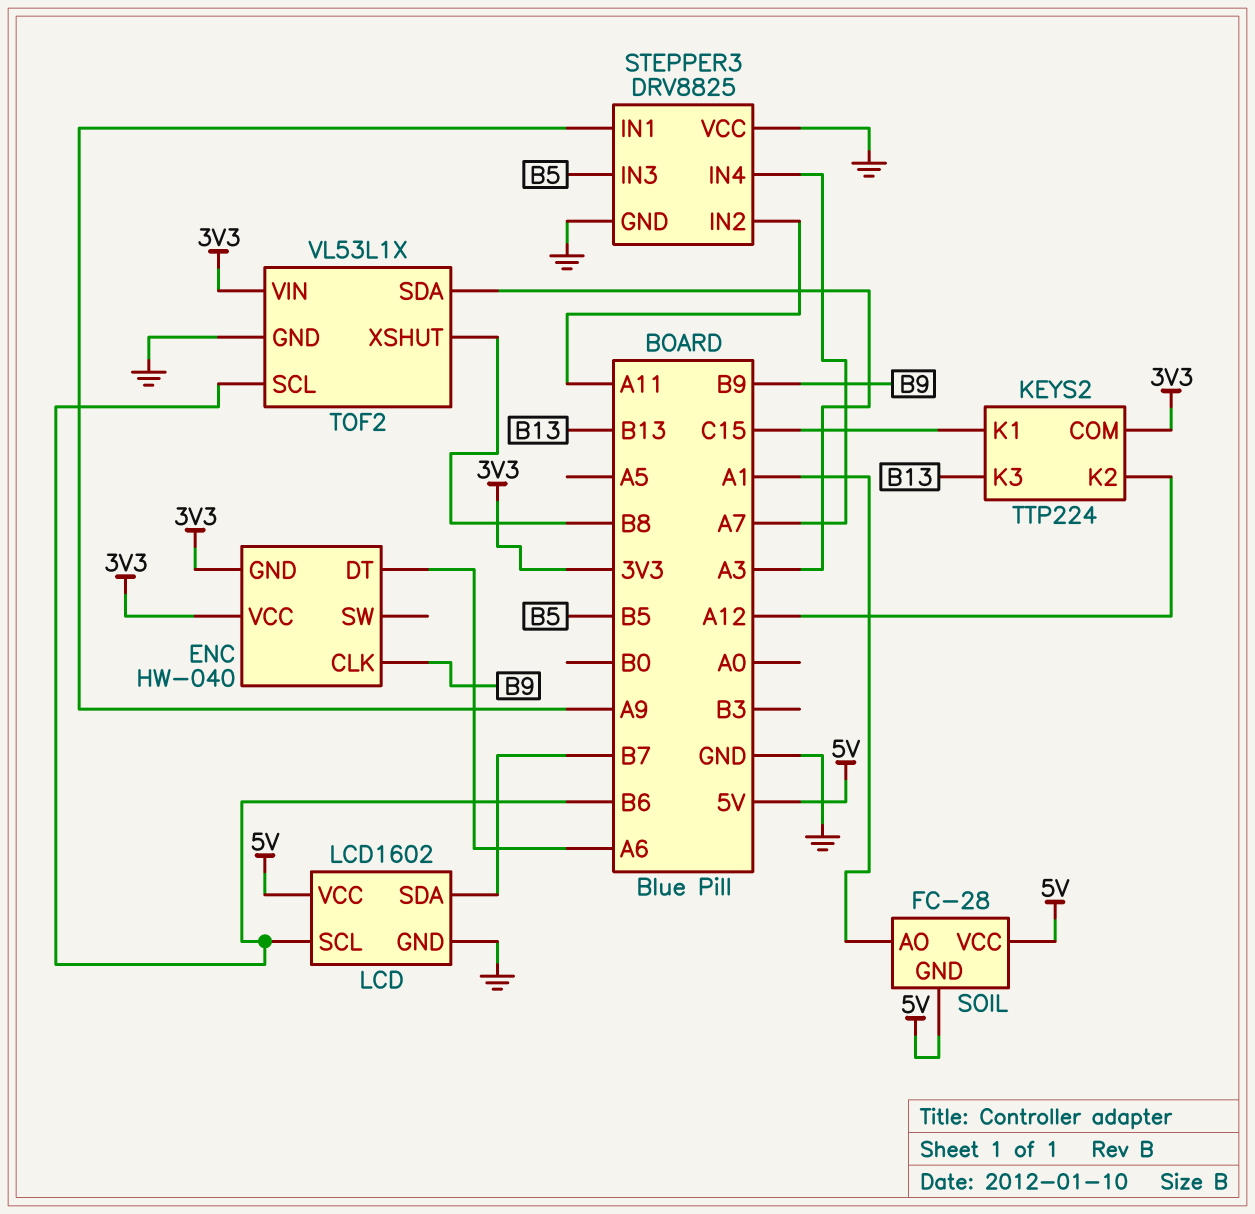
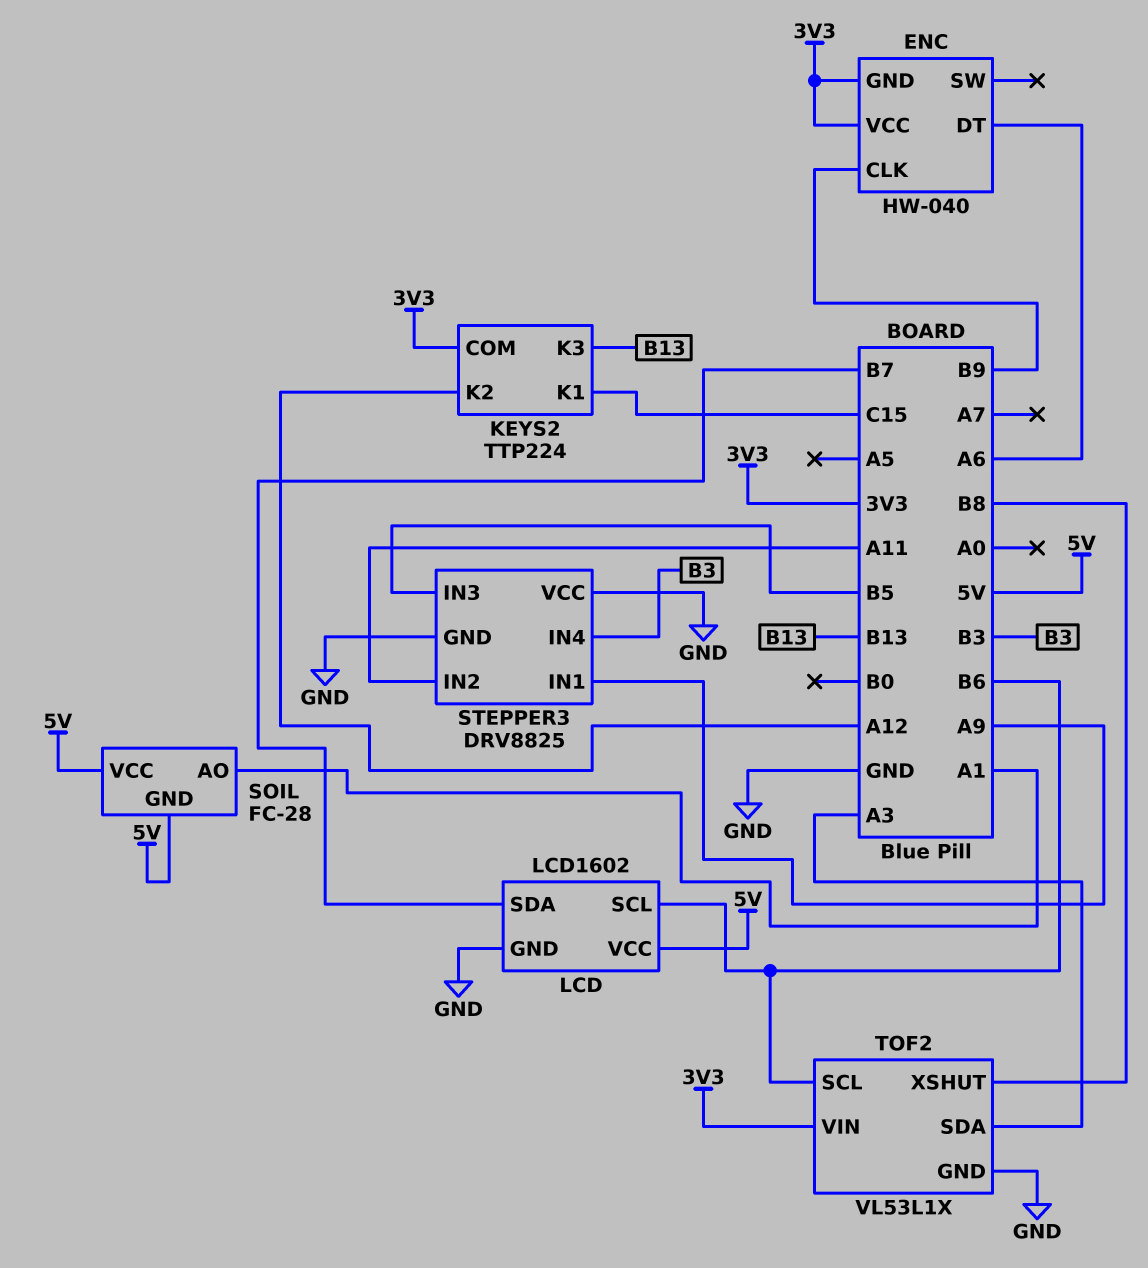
STEPPER3 pin IN4: A7 -> B3

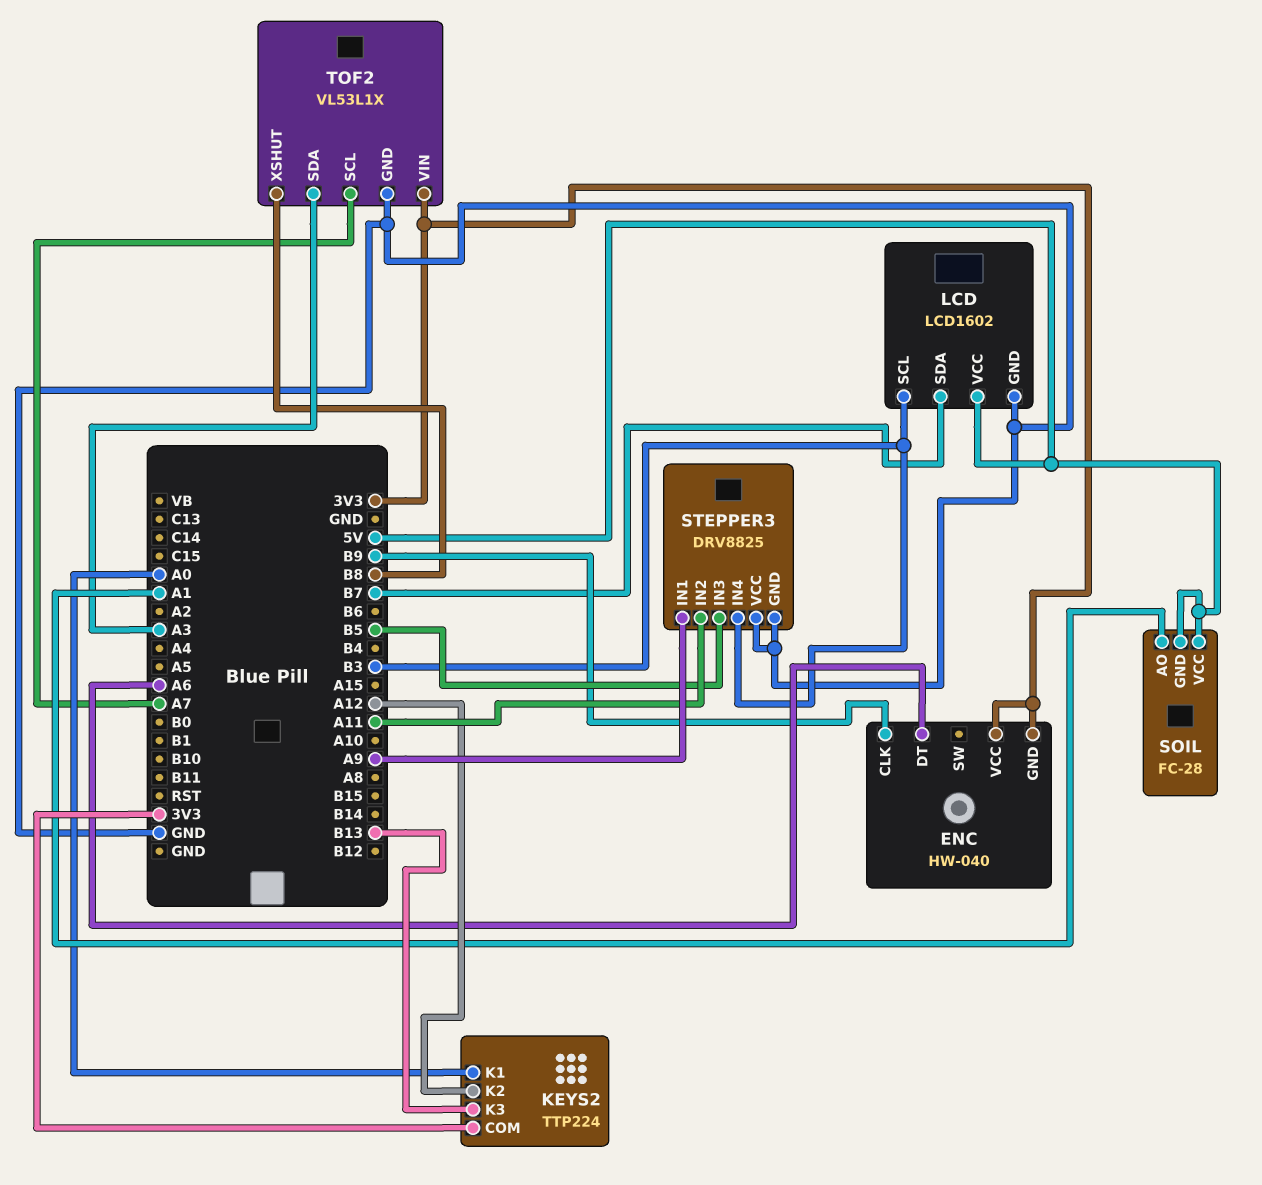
KEYS2 pin K1: C15 -> A0
LCD pin SCL: B6 -> B3
TOF2 pin SCL: B6 -> A7

